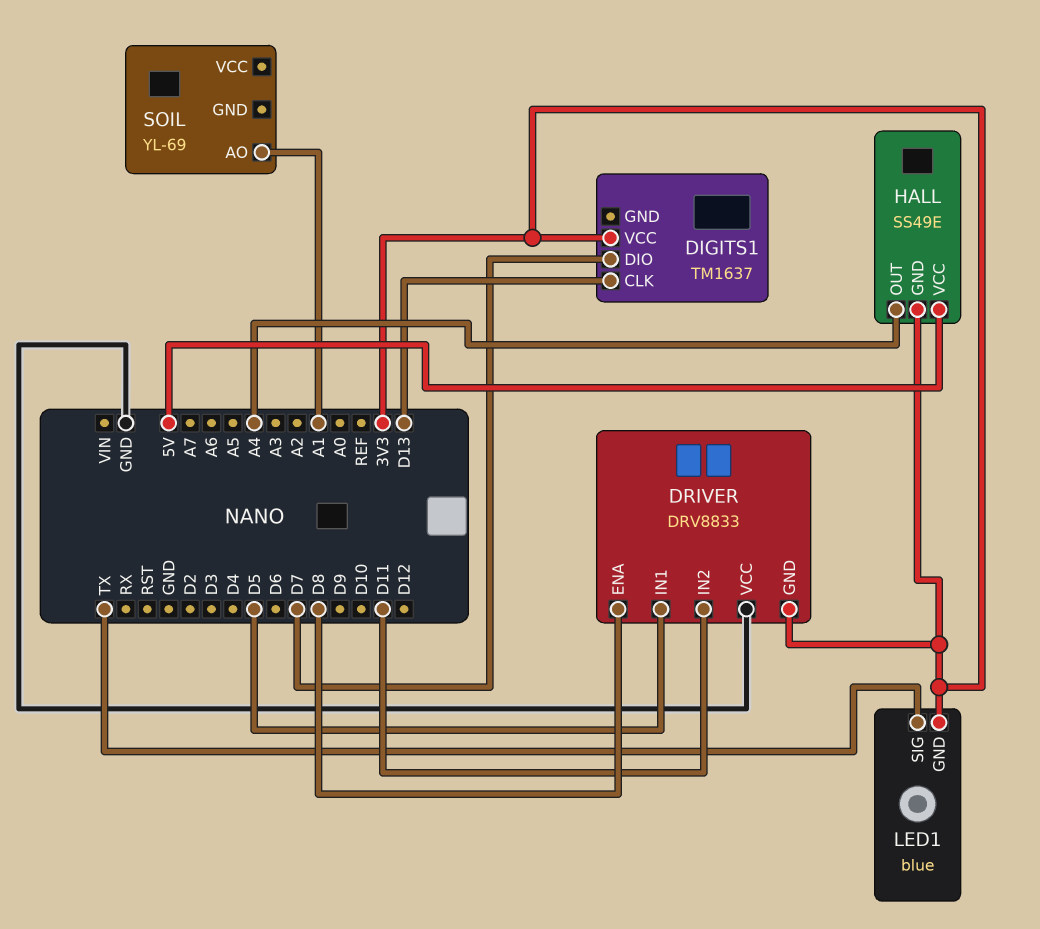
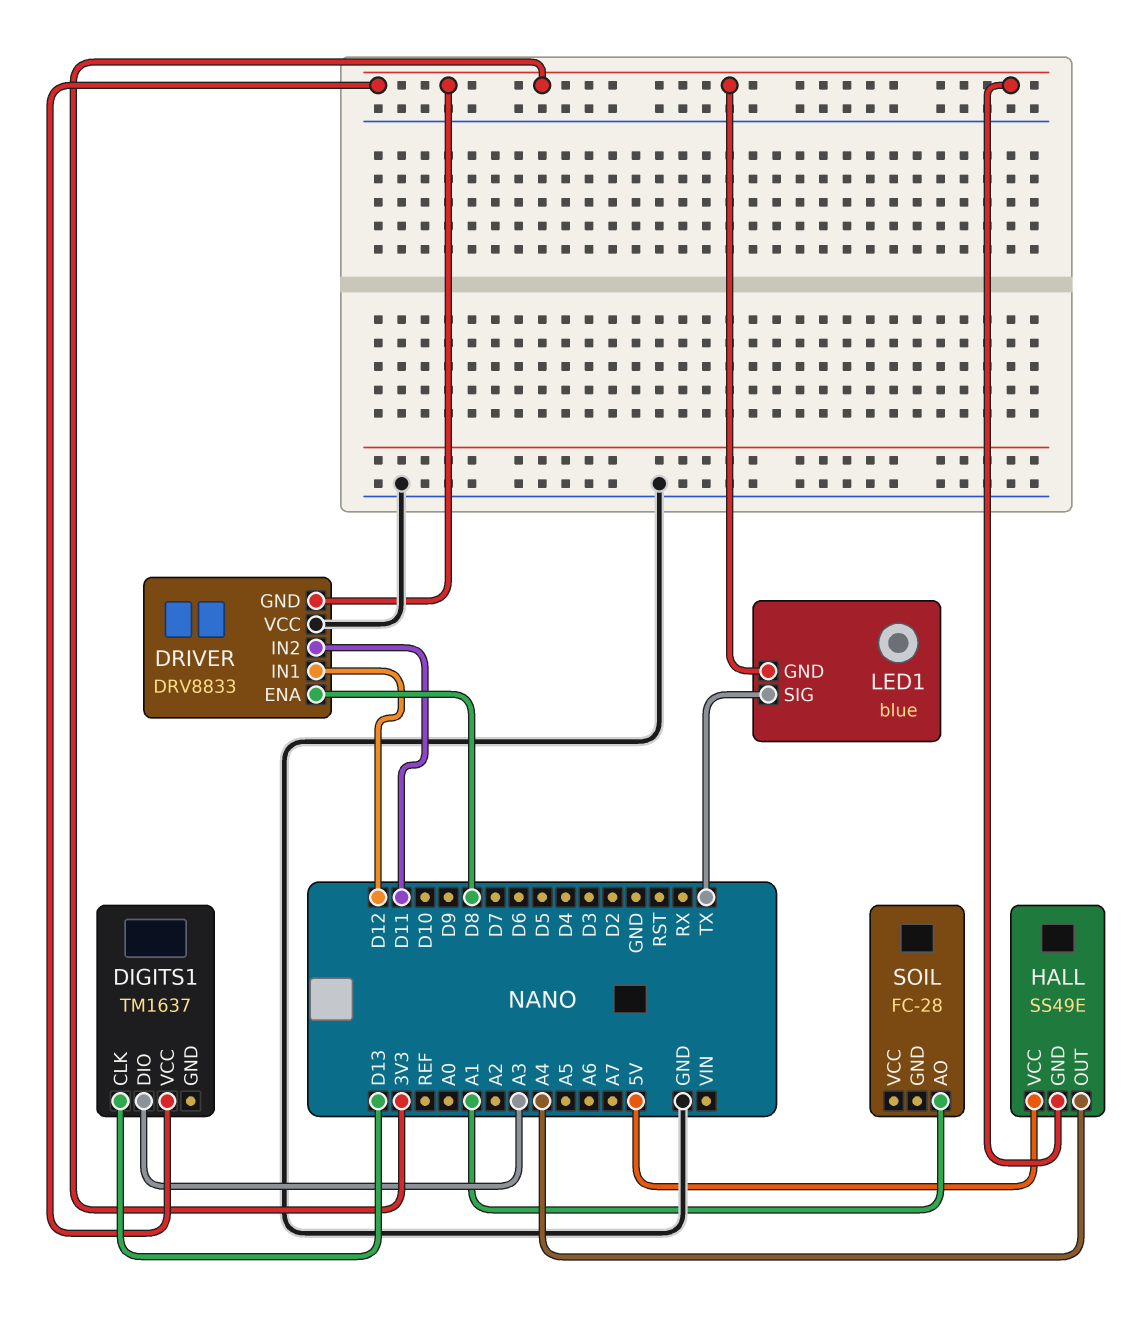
DIGITS1 pin DIO: D7 -> A3
DRIVER pin IN1: D5 -> D12
SOIL: YL-69 -> FC-28

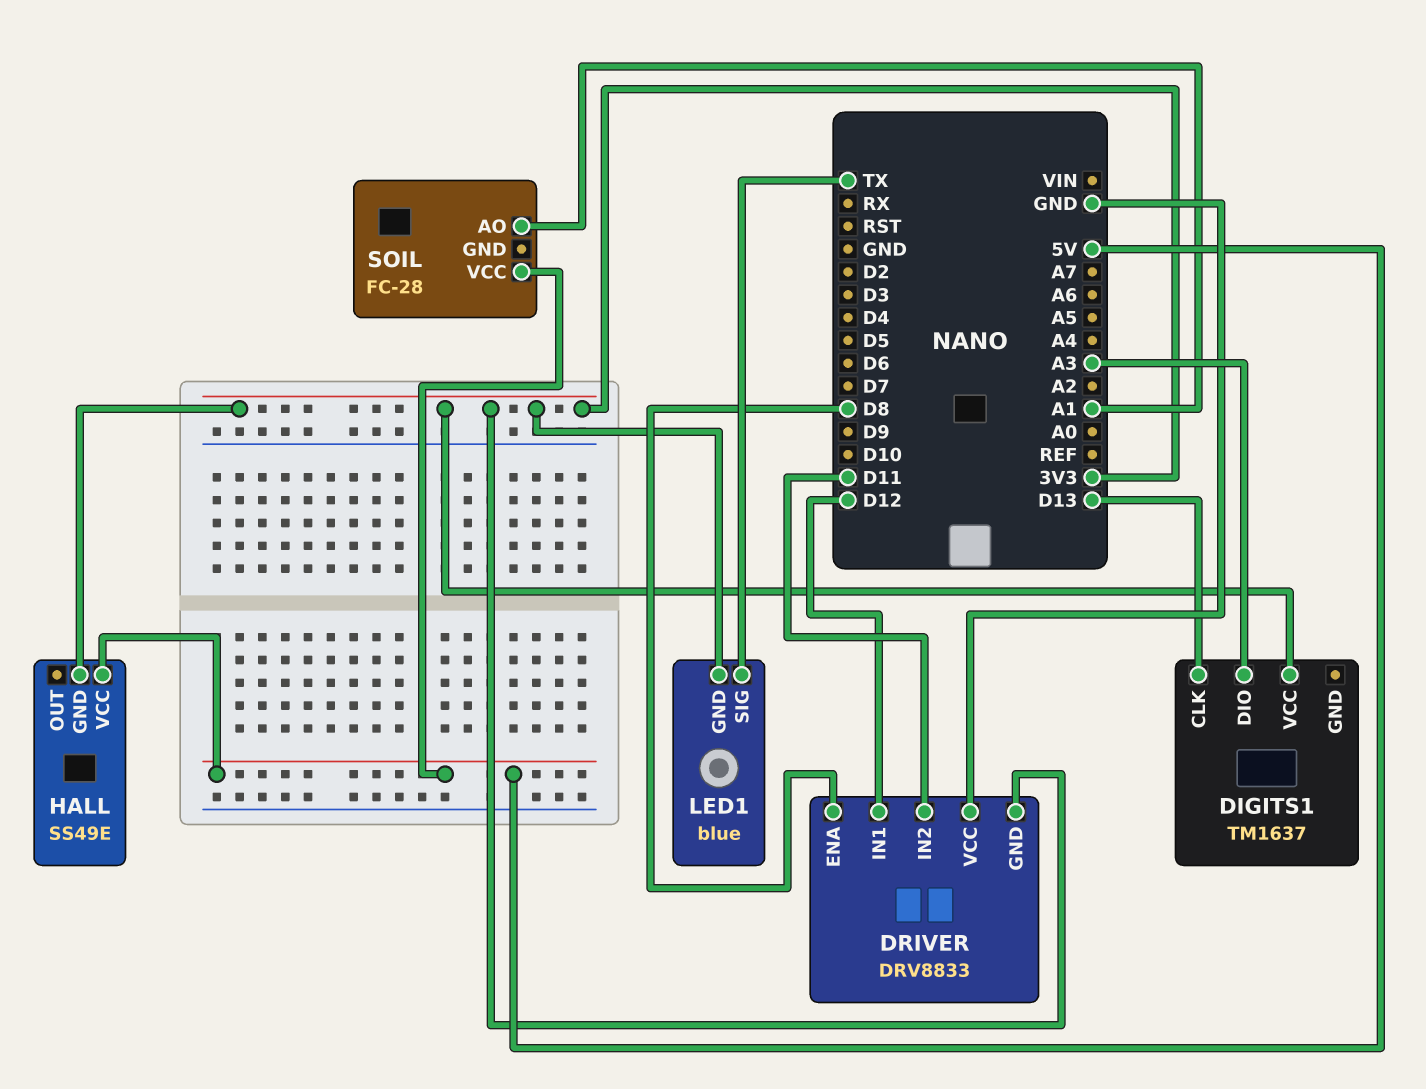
HALL pin OUT: A4 -> none
SOIL pin VCC: none -> 5V

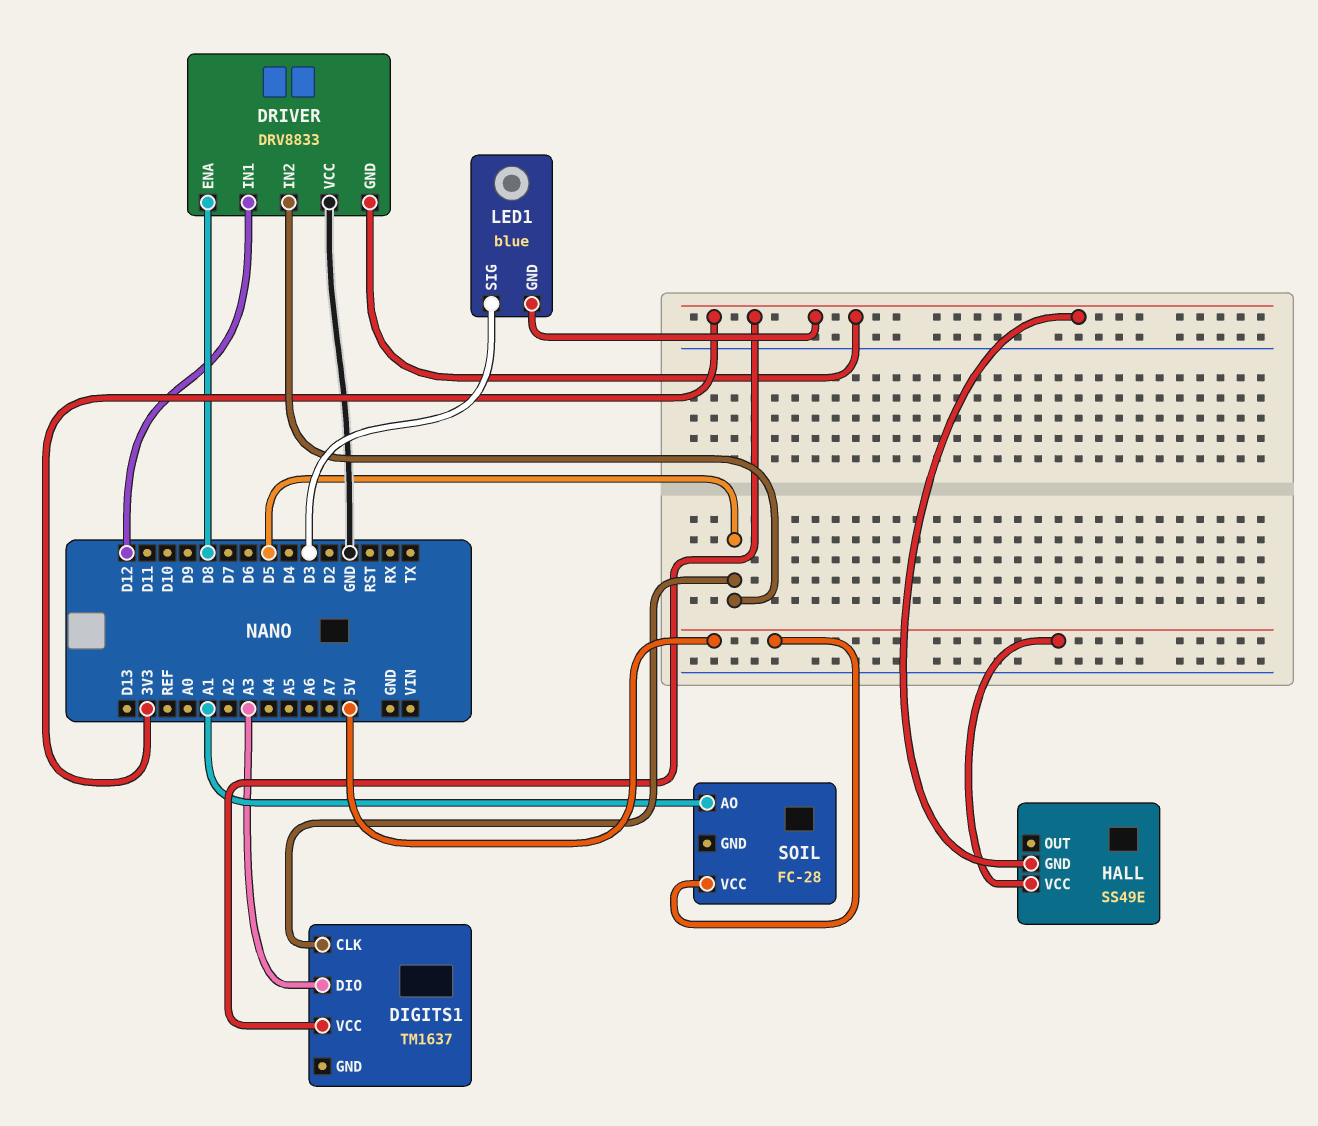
DIGITS1 pin CLK: D13 -> D5
DRIVER pin IN2: D11 -> D5
LED1 pin SIG: TX -> D3

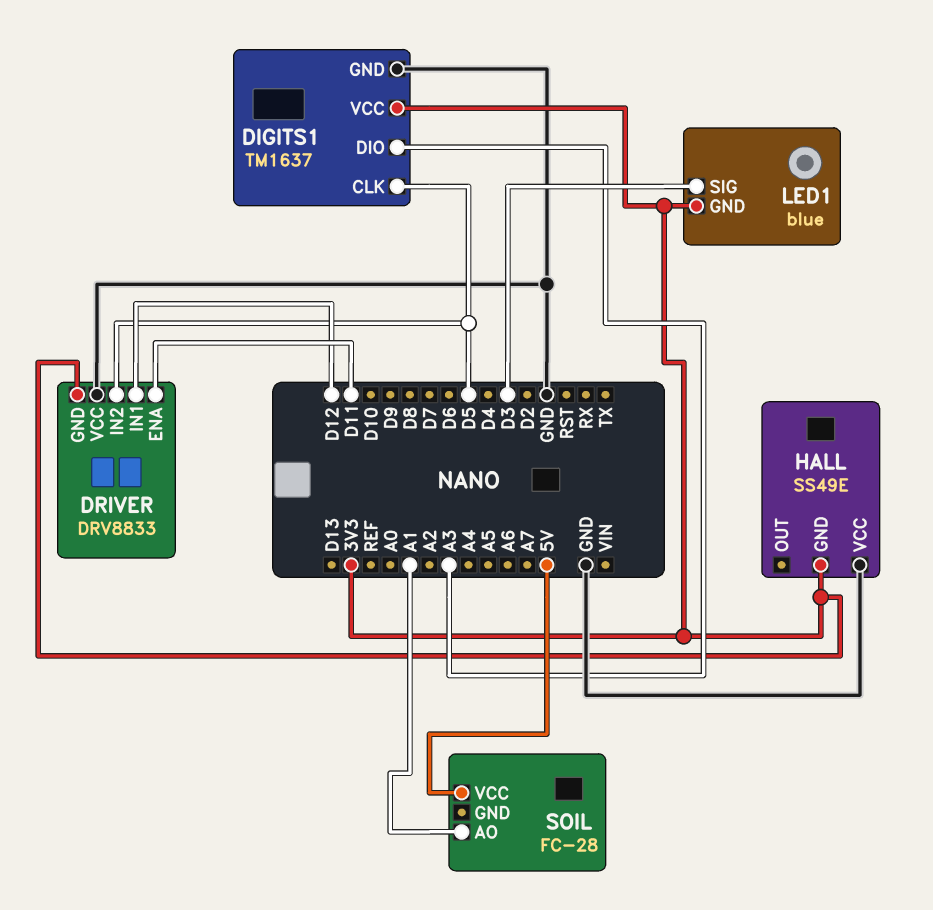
DIGITS1 pin GND: none -> GND
DRIVER pin ENA: D8 -> D11
HALL pin VCC: 5V -> GND

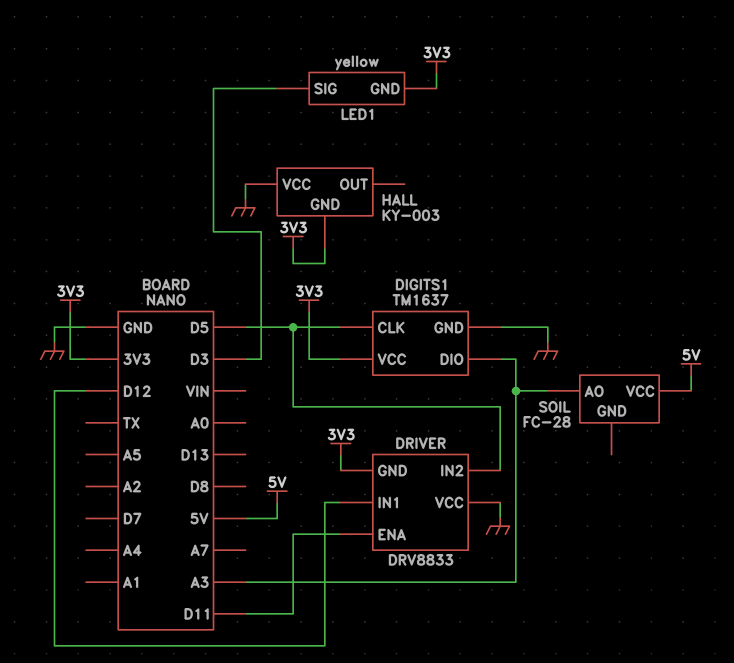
HALL: SS49E -> KY-003
LED1: blue -> yellow
SOIL pin AO: A1 -> A3

